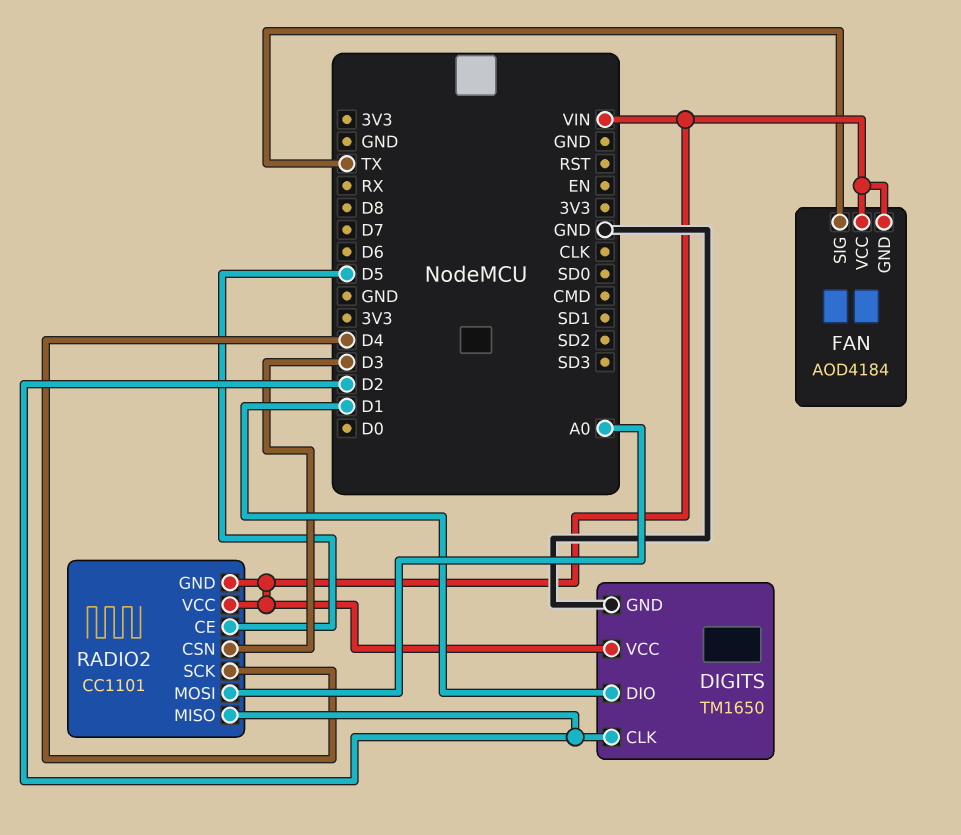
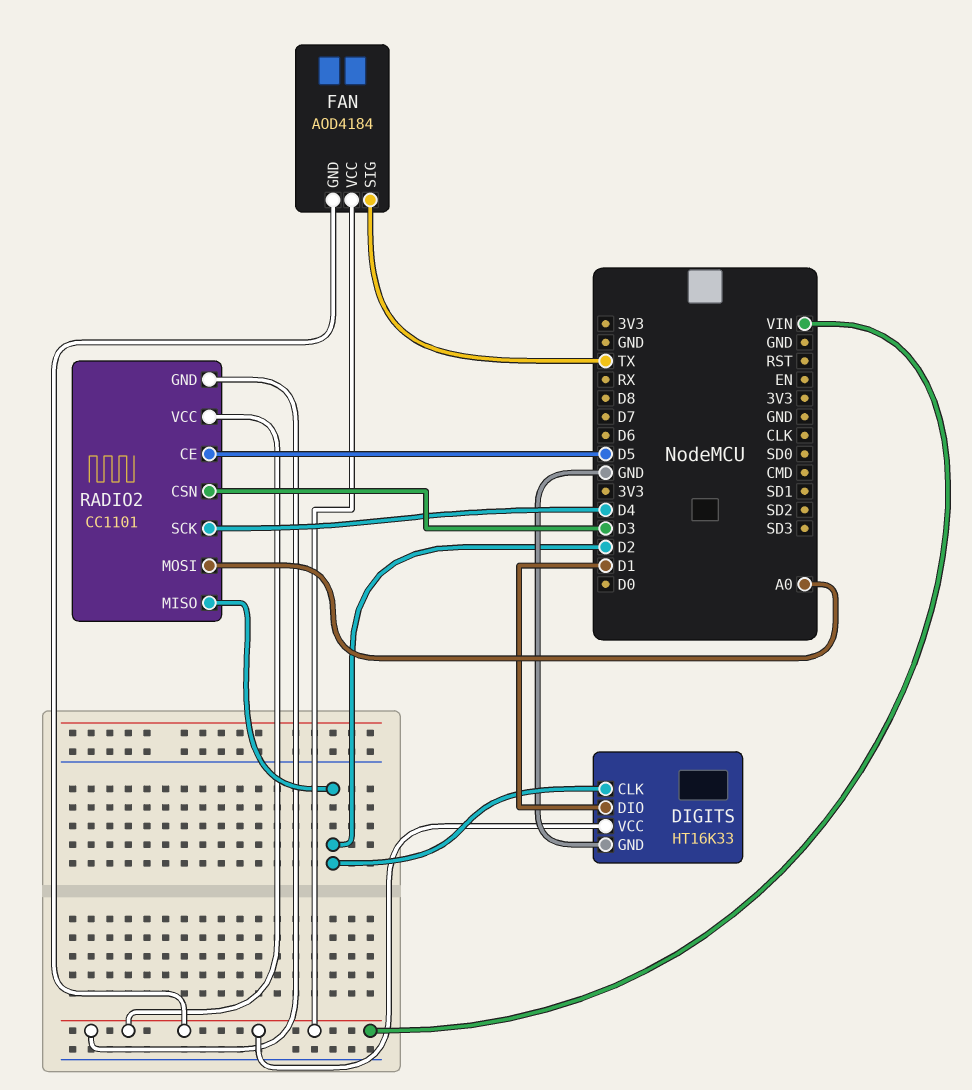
DIGITS: TM1650 -> HT16K33

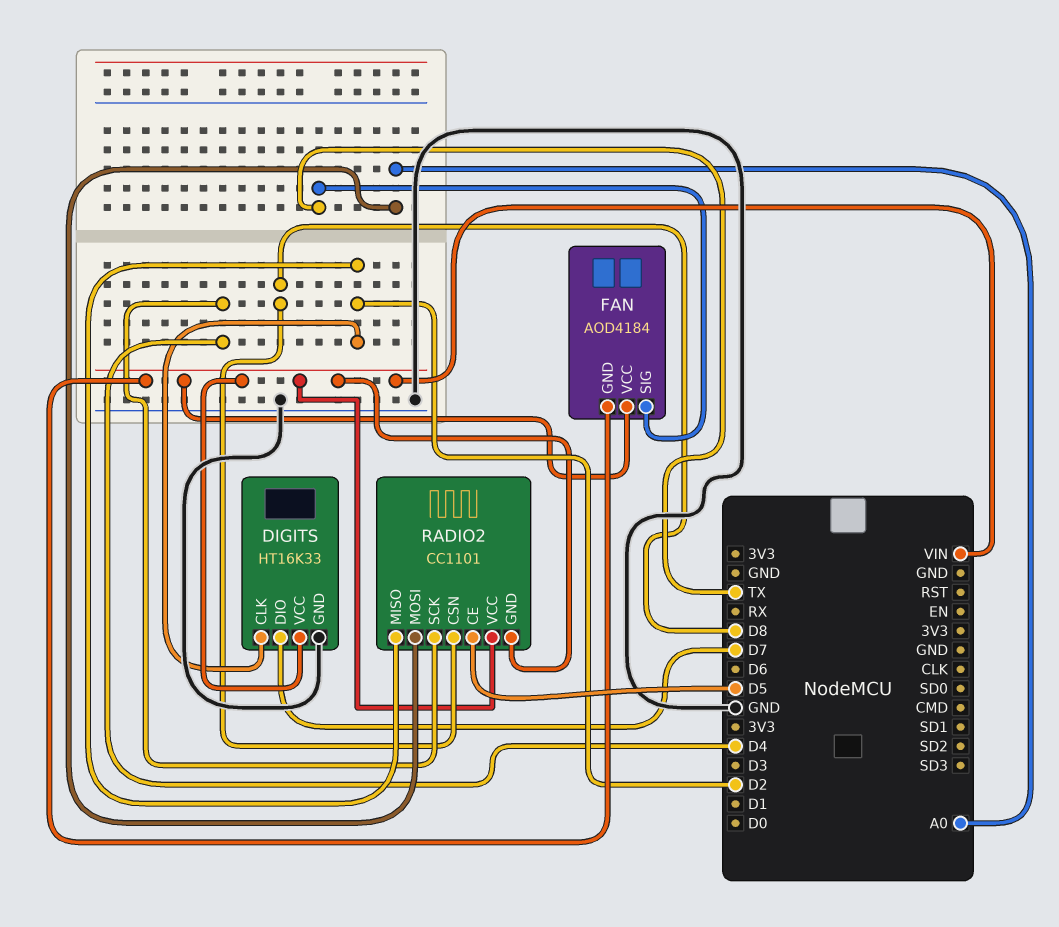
DIGITS pin DIO: D1 -> D7
RADIO2 pin CSN: D3 -> D8

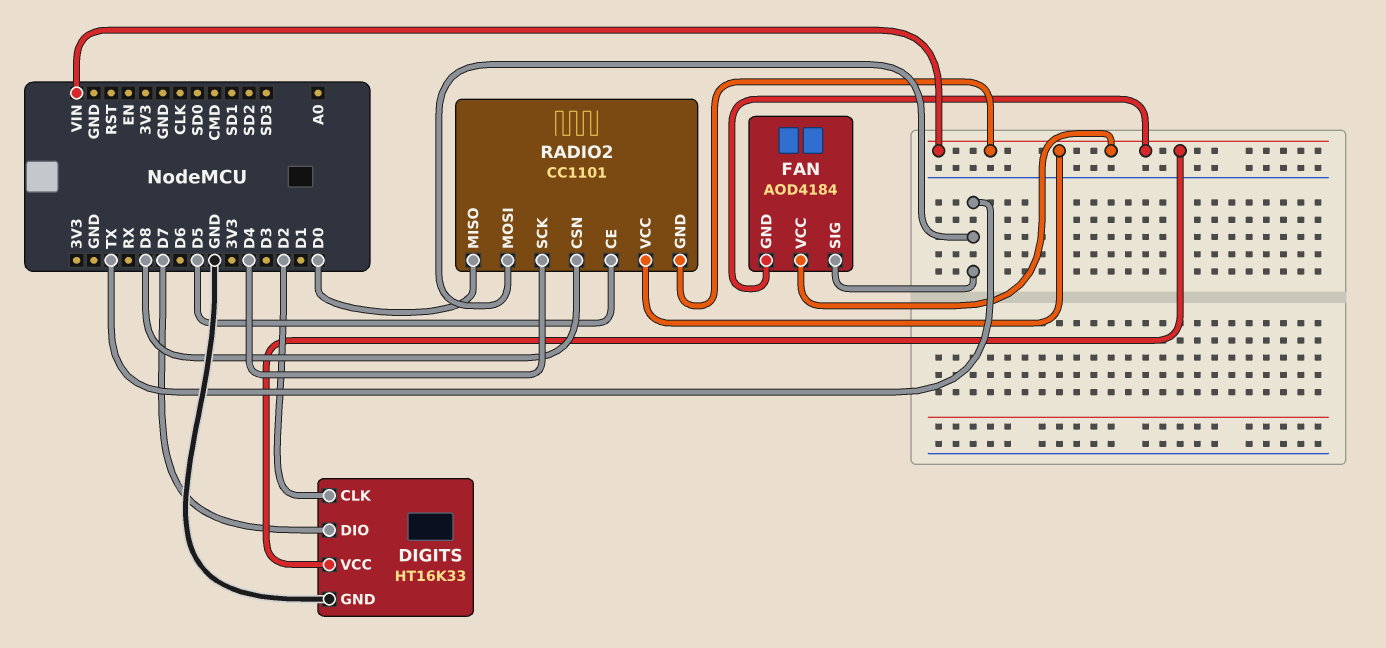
RADIO2 pin MISO: D2 -> D0
RADIO2 pin MOSI: A0 -> TX

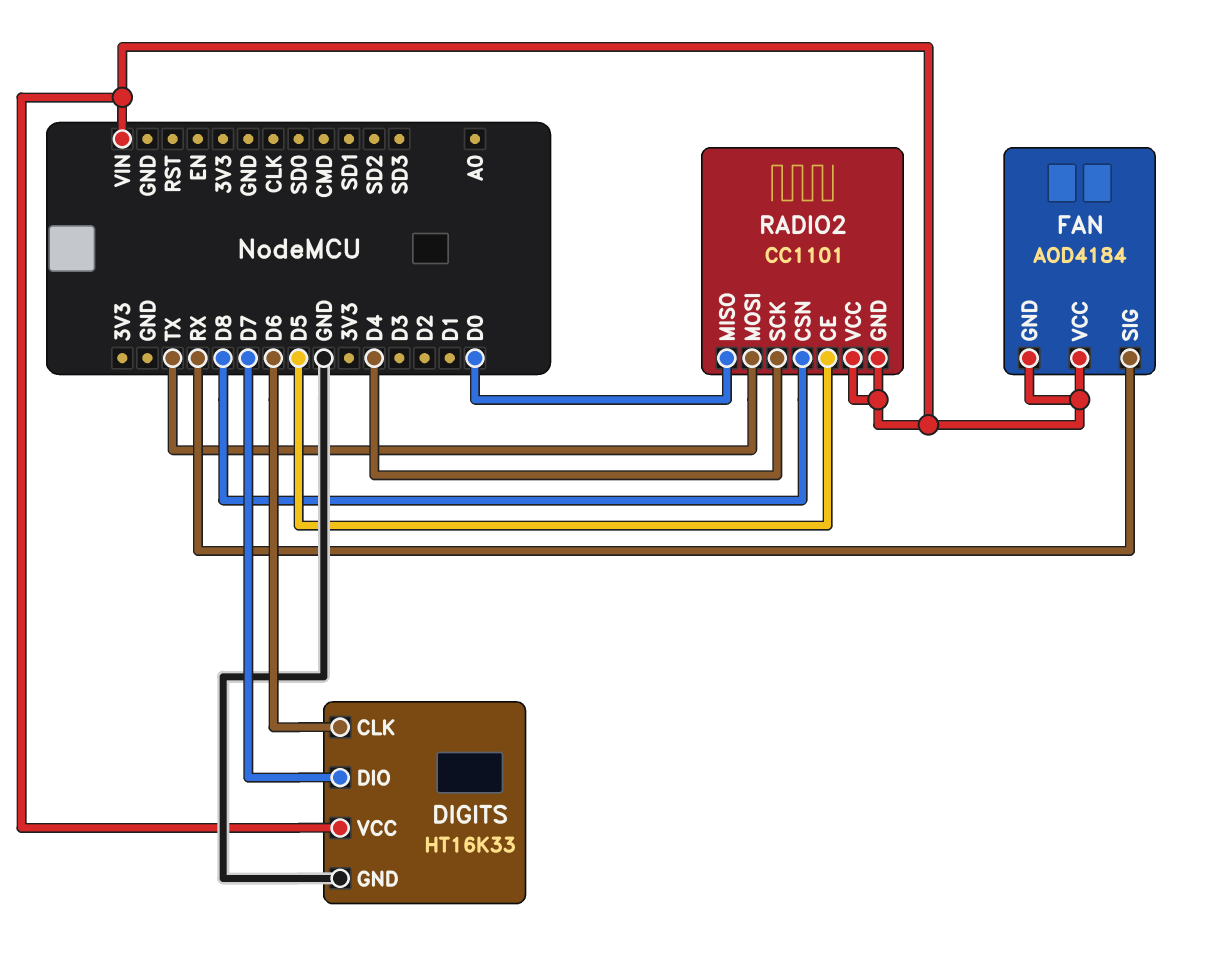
DIGITS pin CLK: D2 -> D6
FAN pin SIG: TX -> RX

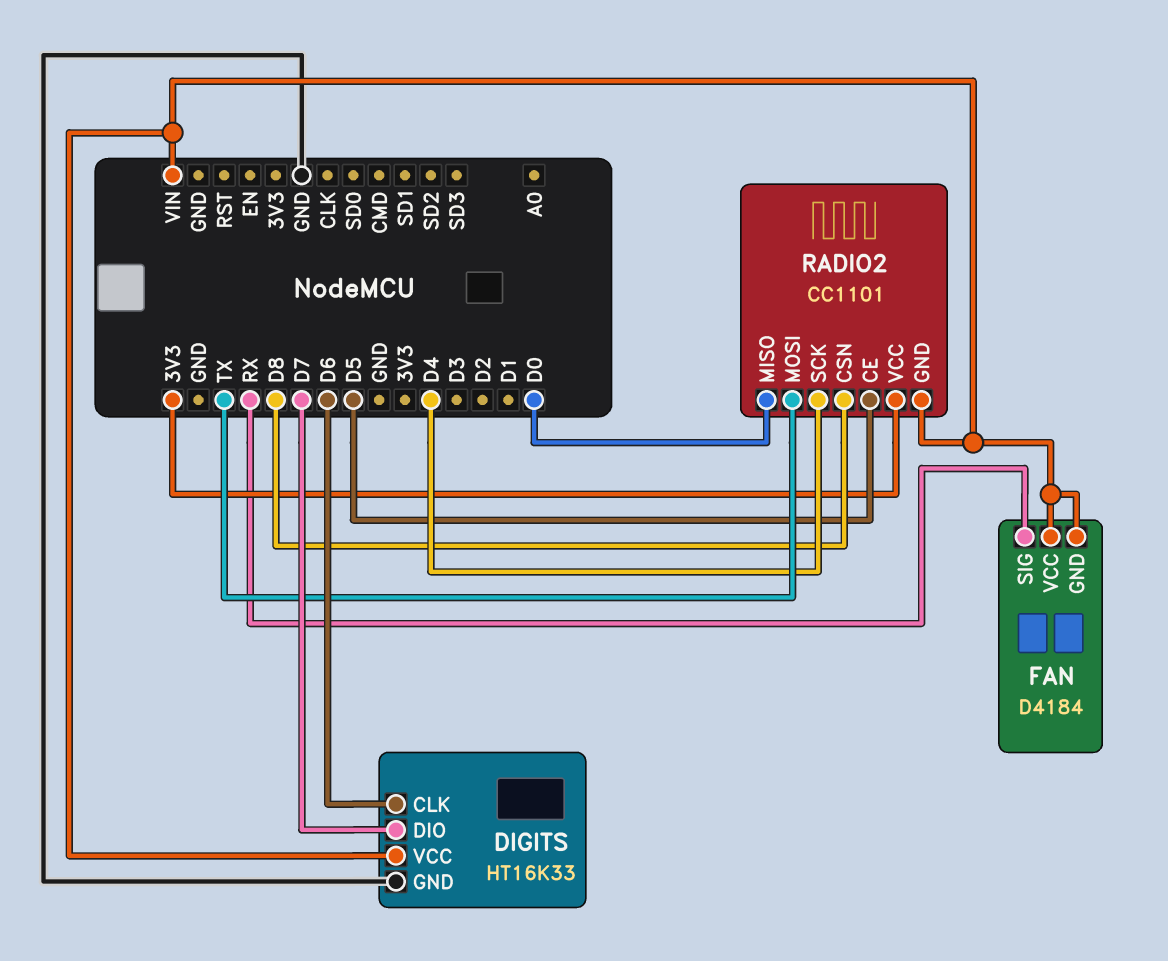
FAN: AOD4184 -> D4184
RADIO2 pin VCC: VIN -> 3V3

